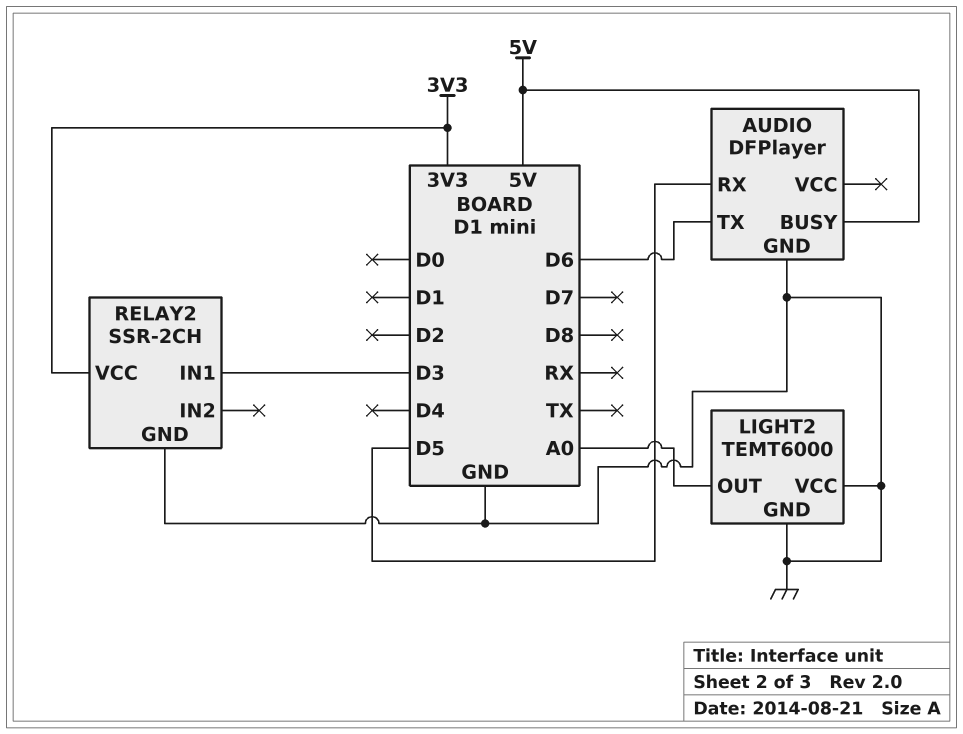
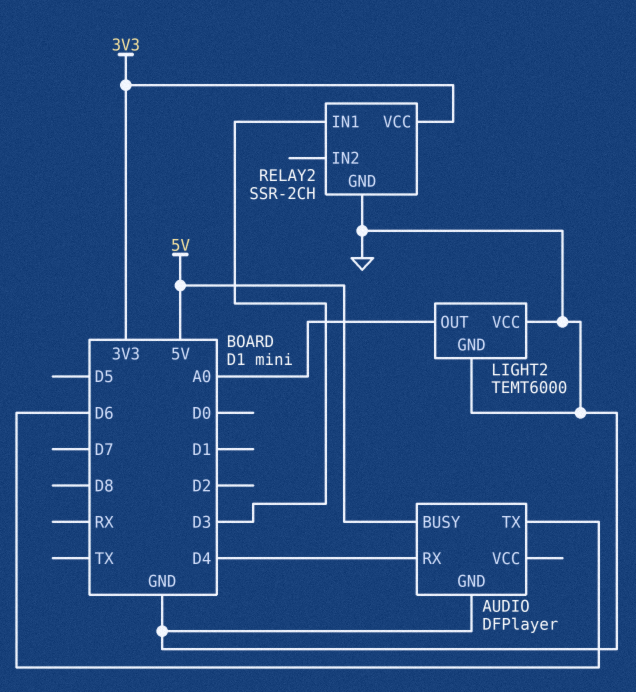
AUDIO pin RX: D5 -> D4

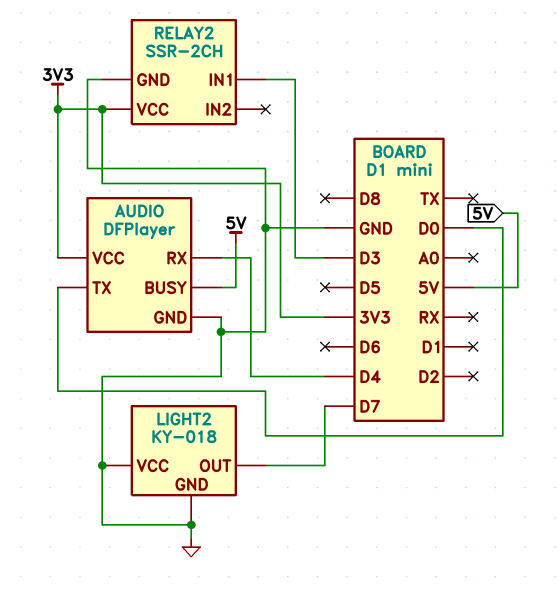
AUDIO pin TX: D6 -> D0
AUDIO pin VCC: none -> 3V3
LIGHT2: TEMT6000 -> KY-018
LIGHT2 pin OUT: A0 -> D7

